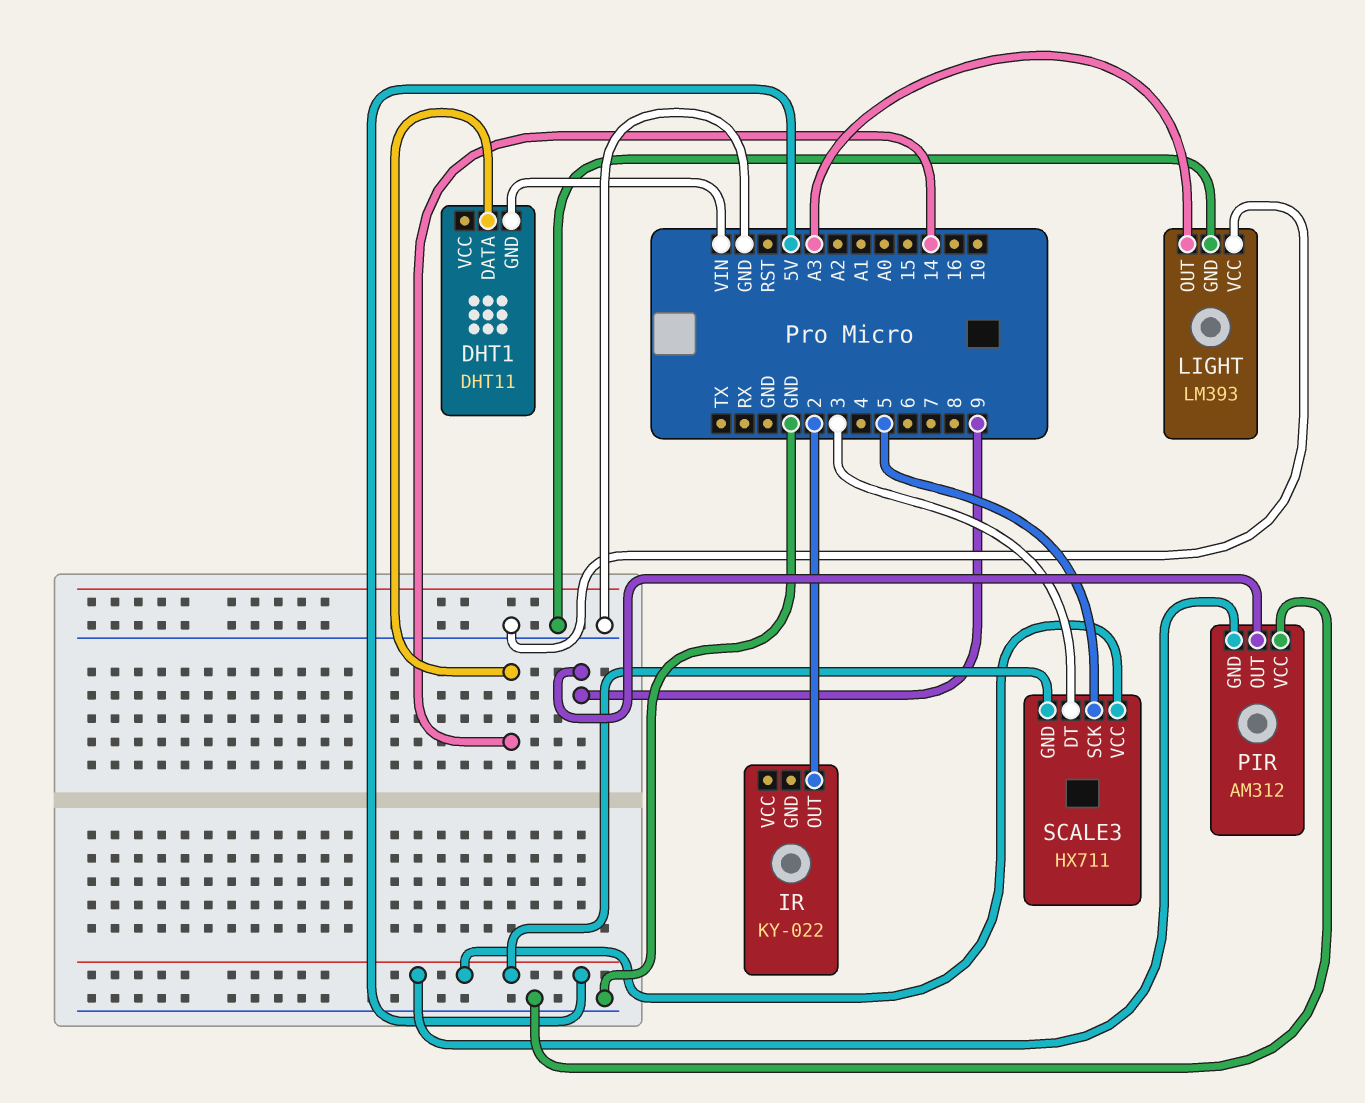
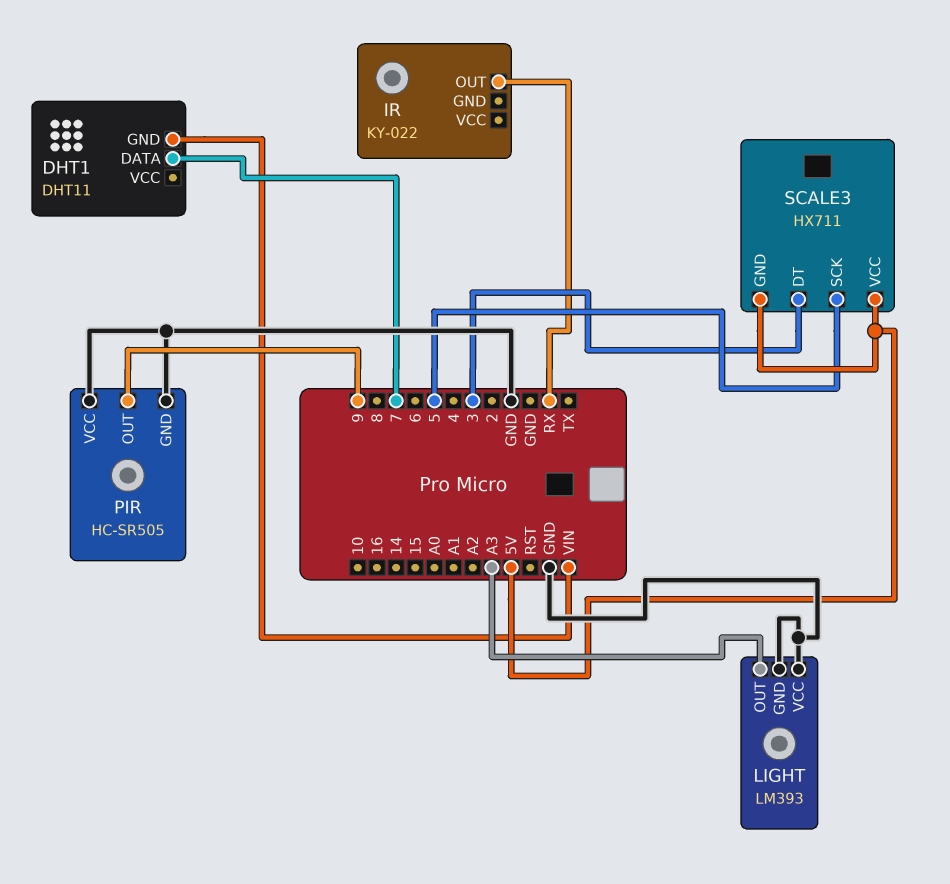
DHT1 pin DATA: 14 -> 7
IR pin OUT: 2 -> RX
PIR: AM312 -> HC-SR505
PIR pin GND: 5V -> GND

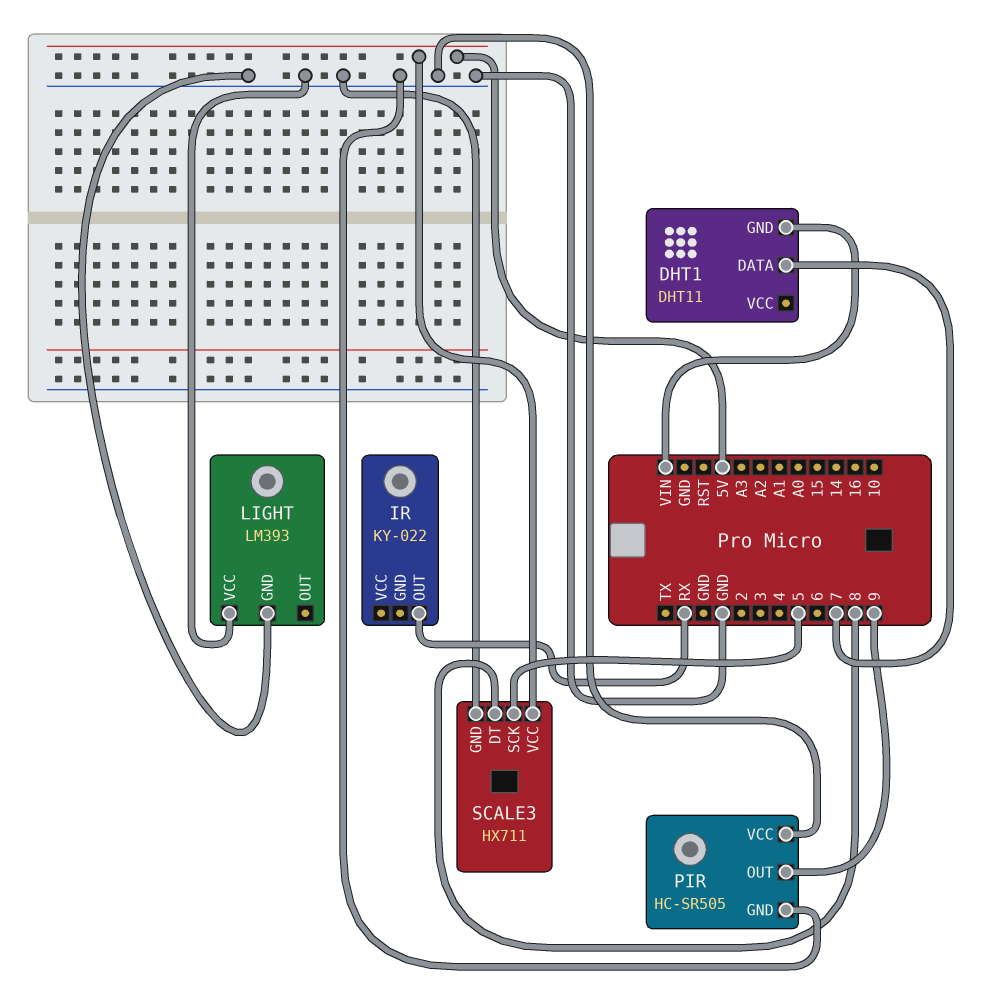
LIGHT pin OUT: A3 -> none
SCALE3 pin DT: 3 -> 8
SCALE3 pin GND: 5V -> GND

